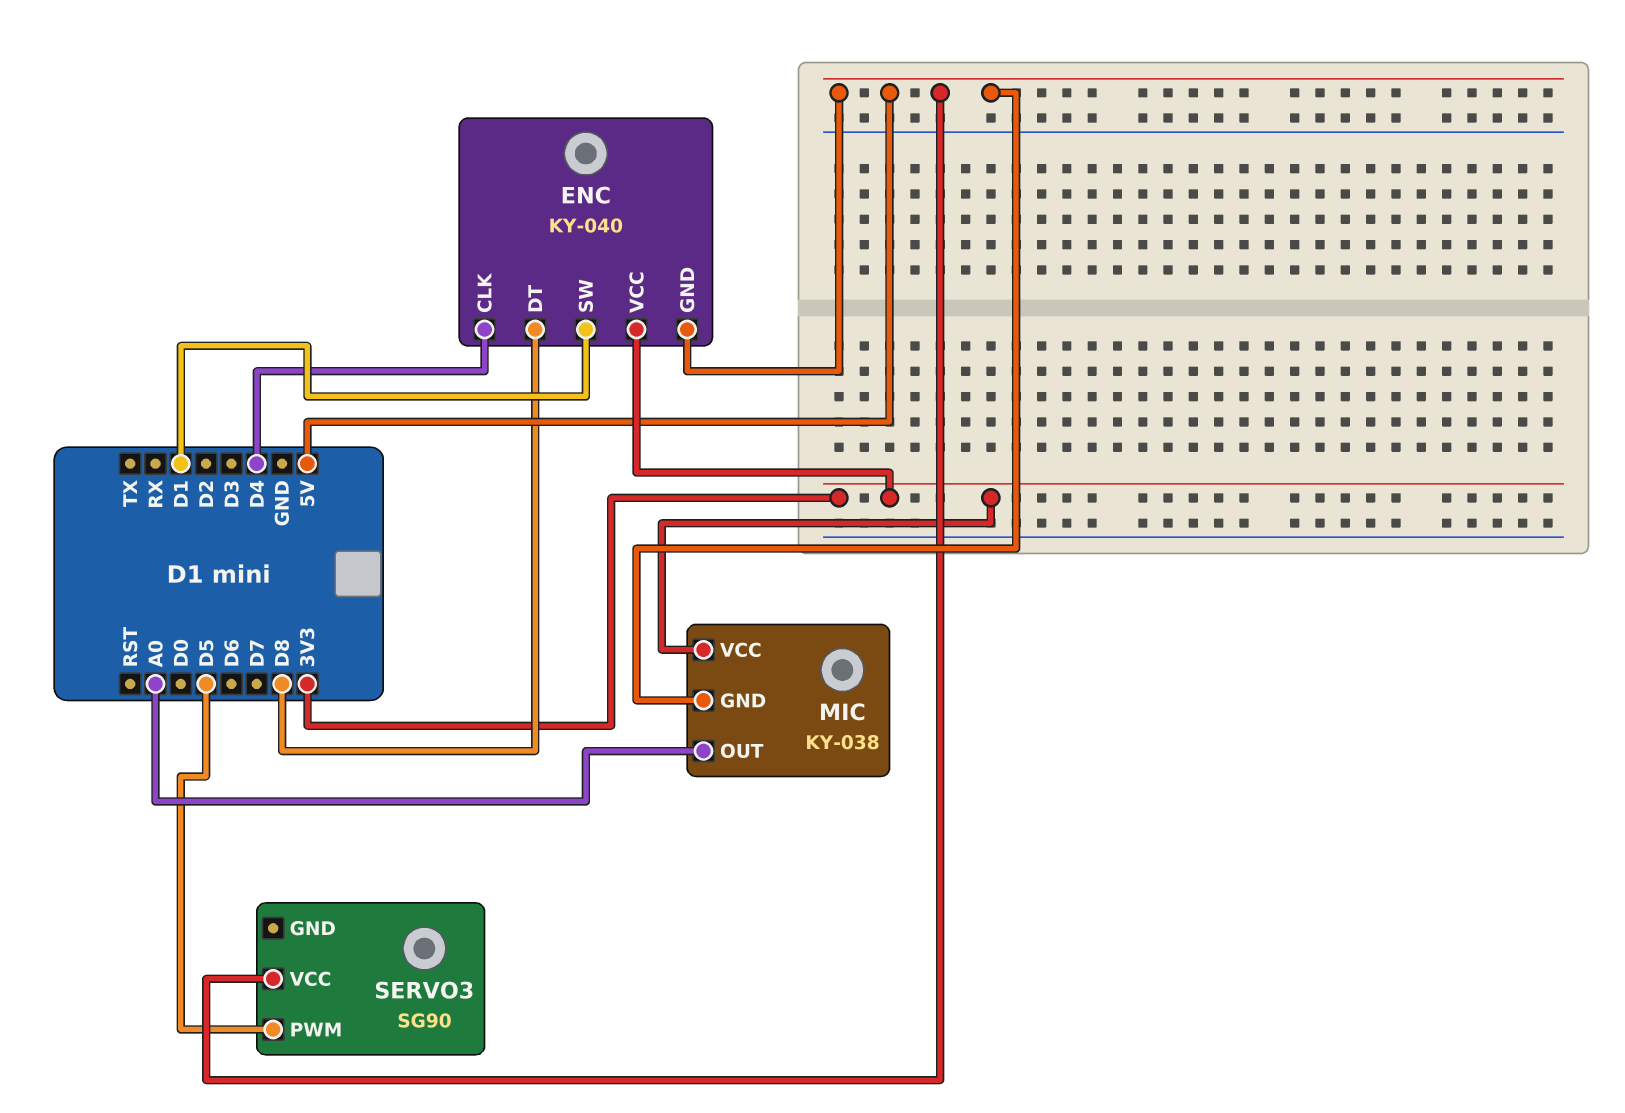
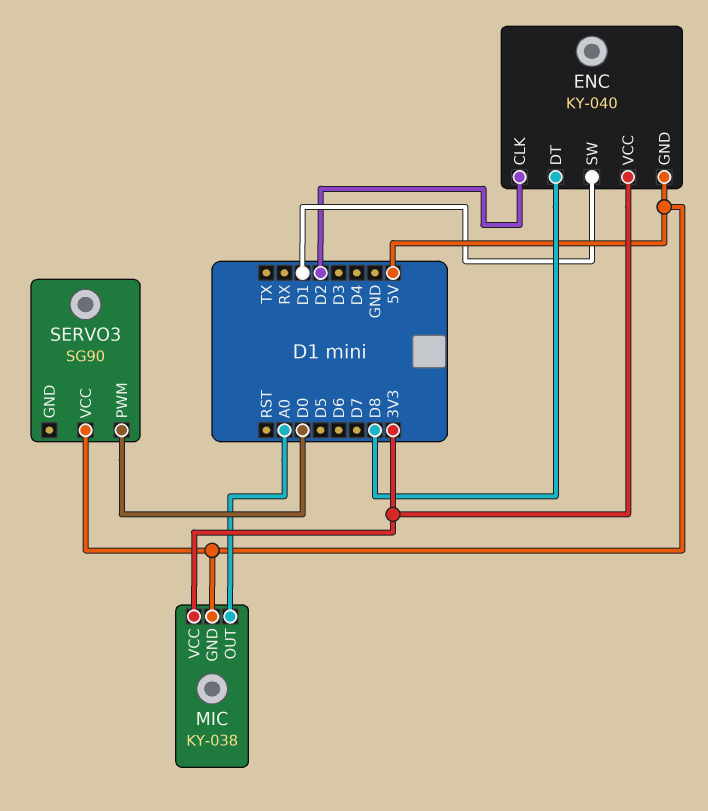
ENC pin CLK: D4 -> D2
SERVO3 pin PWM: D5 -> D0

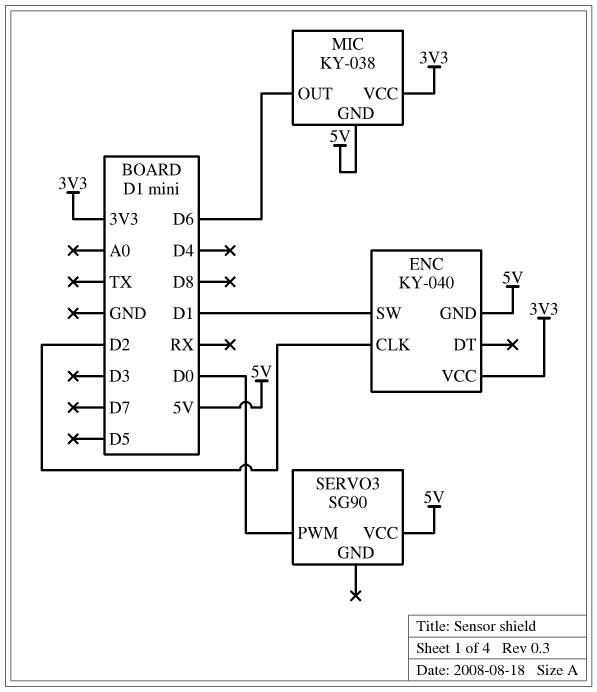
ENC pin DT: D8 -> none
MIC pin OUT: A0 -> D6

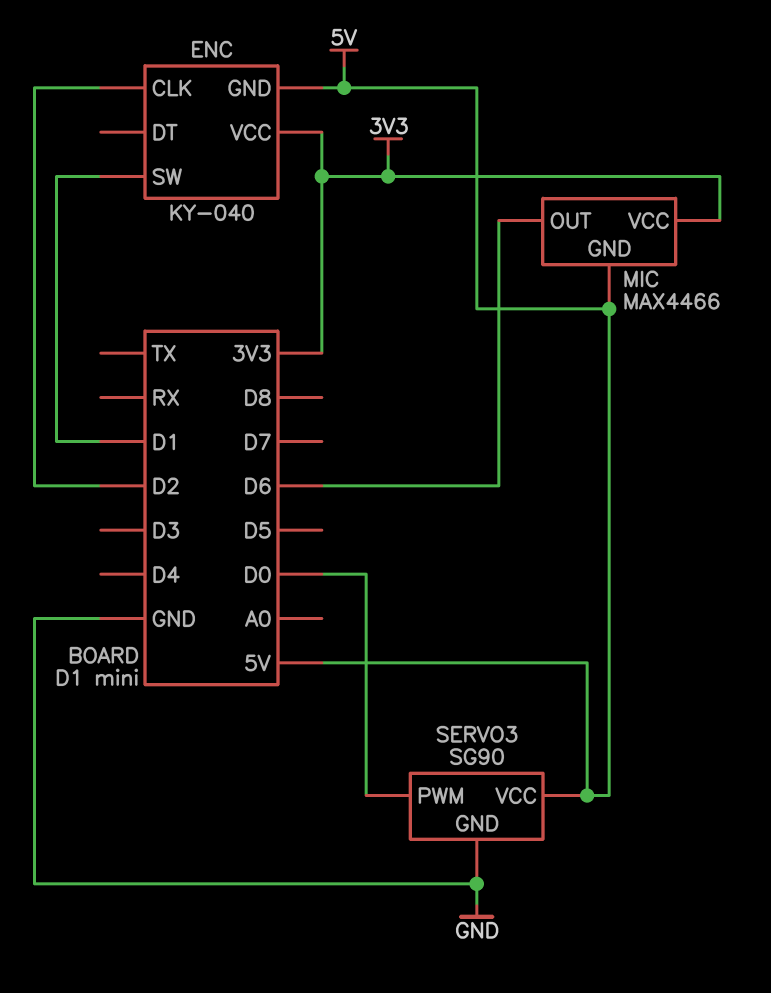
MIC: KY-038 -> MAX4466
SERVO3 pin GND: none -> GND

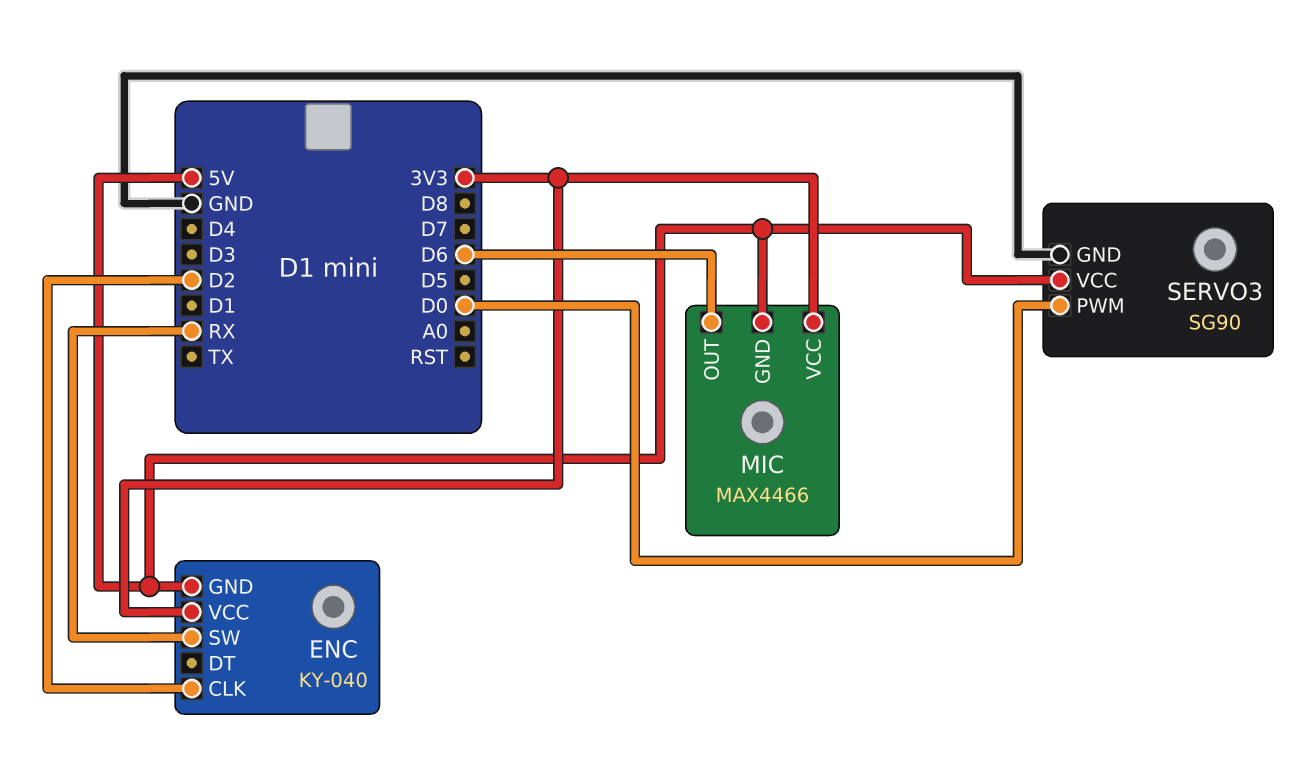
ENC pin SW: D1 -> RX

